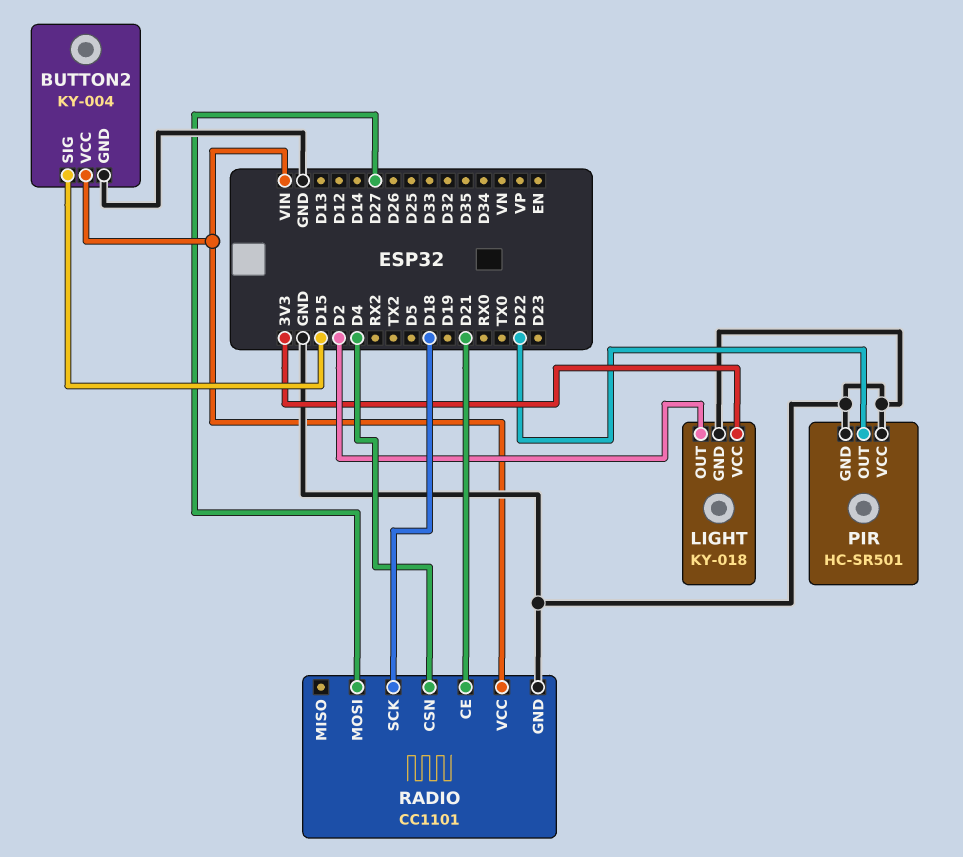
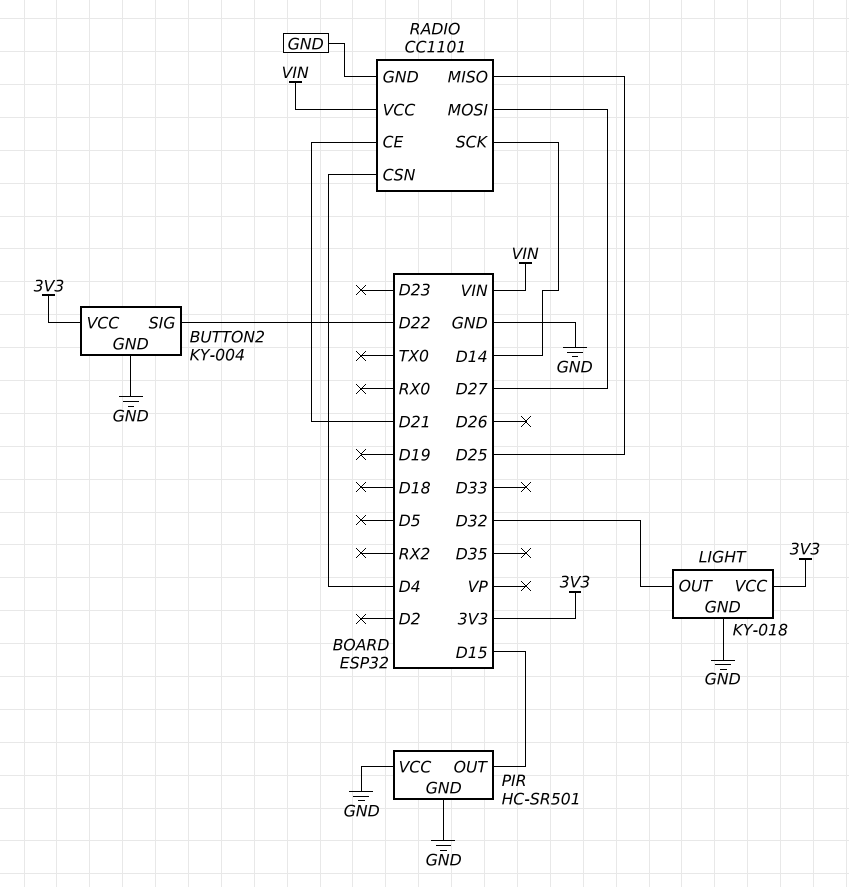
BUTTON2 pin SIG: D15 -> D22
BUTTON2 pin VCC: VIN -> 3V3
LIGHT pin OUT: D2 -> D32
PIR pin OUT: D22 -> D15
RADIO pin MISO: none -> D25
RADIO pin SCK: D18 -> D14

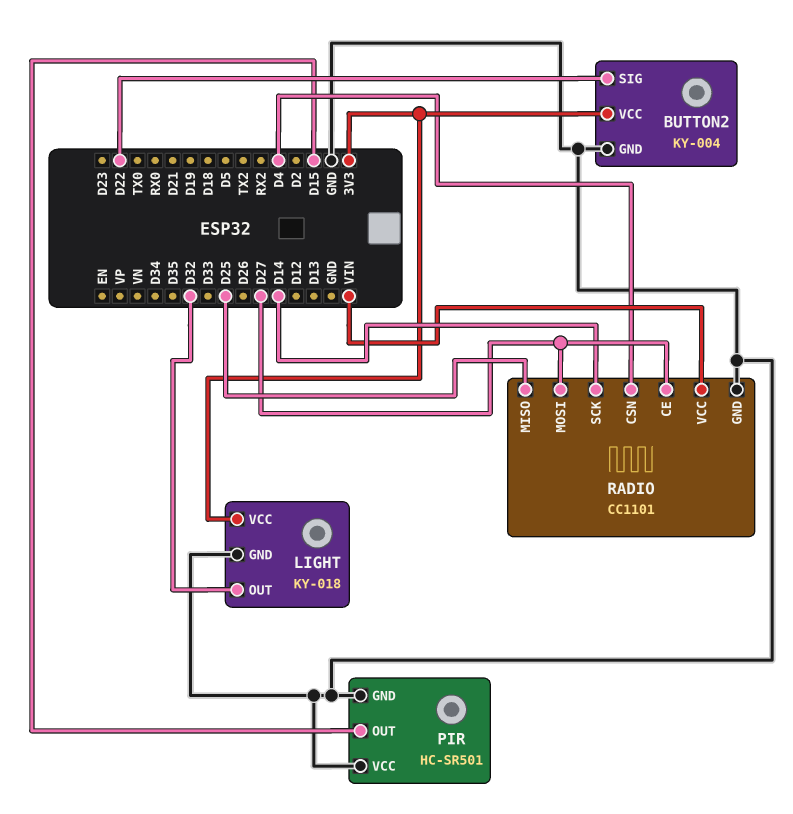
RADIO pin CE: D21 -> D27

